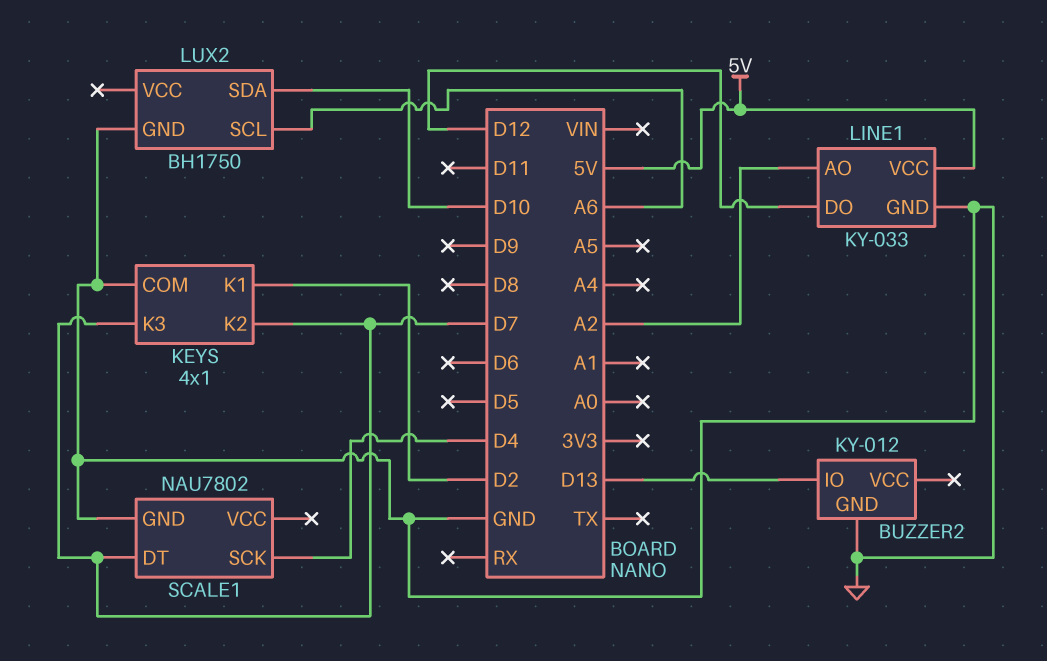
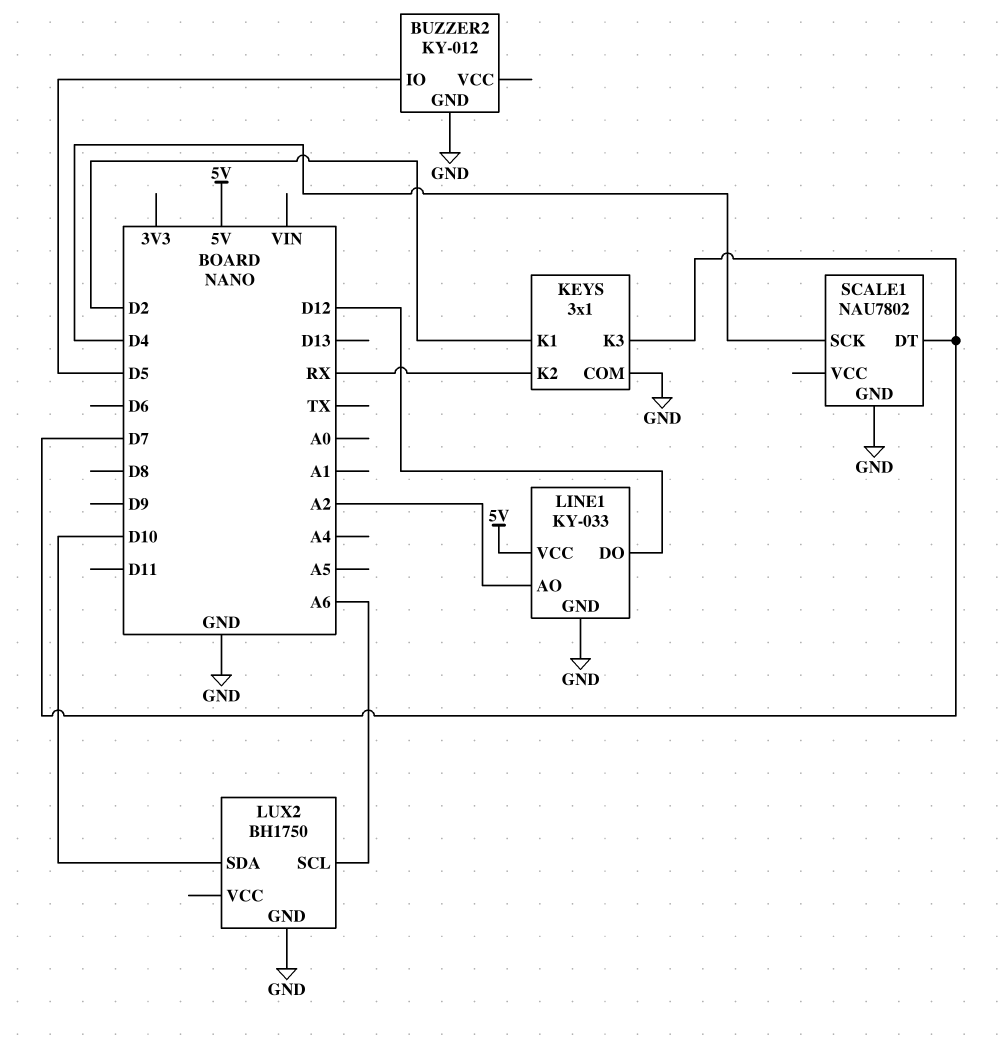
BUZZER2 pin IO: D13 -> D5
KEYS: 4x1 -> 3x1
KEYS pin K2: D7 -> RX

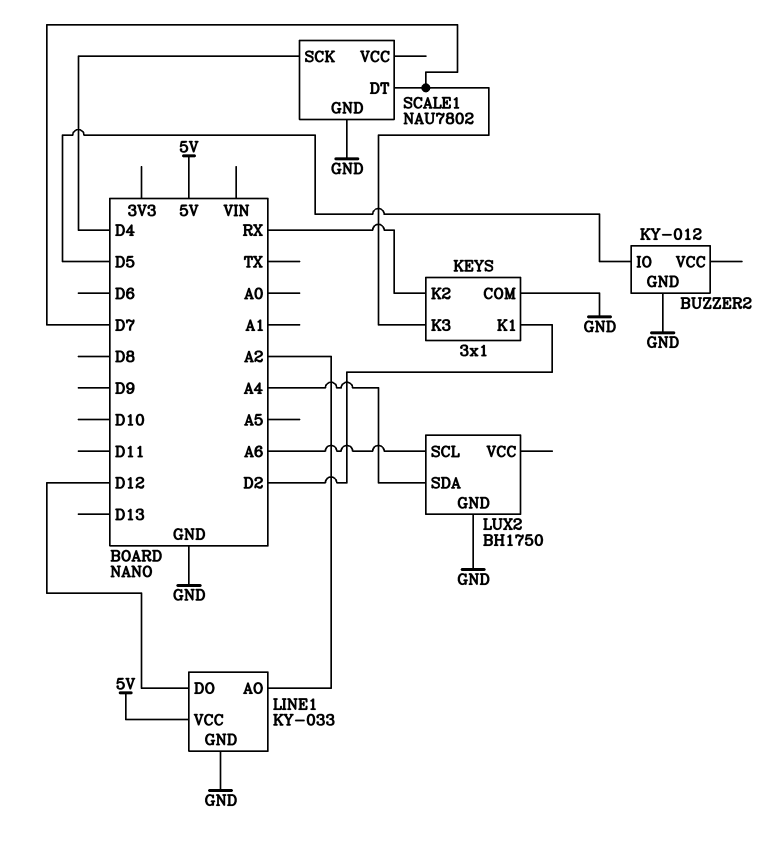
LUX2 pin SDA: D10 -> A4

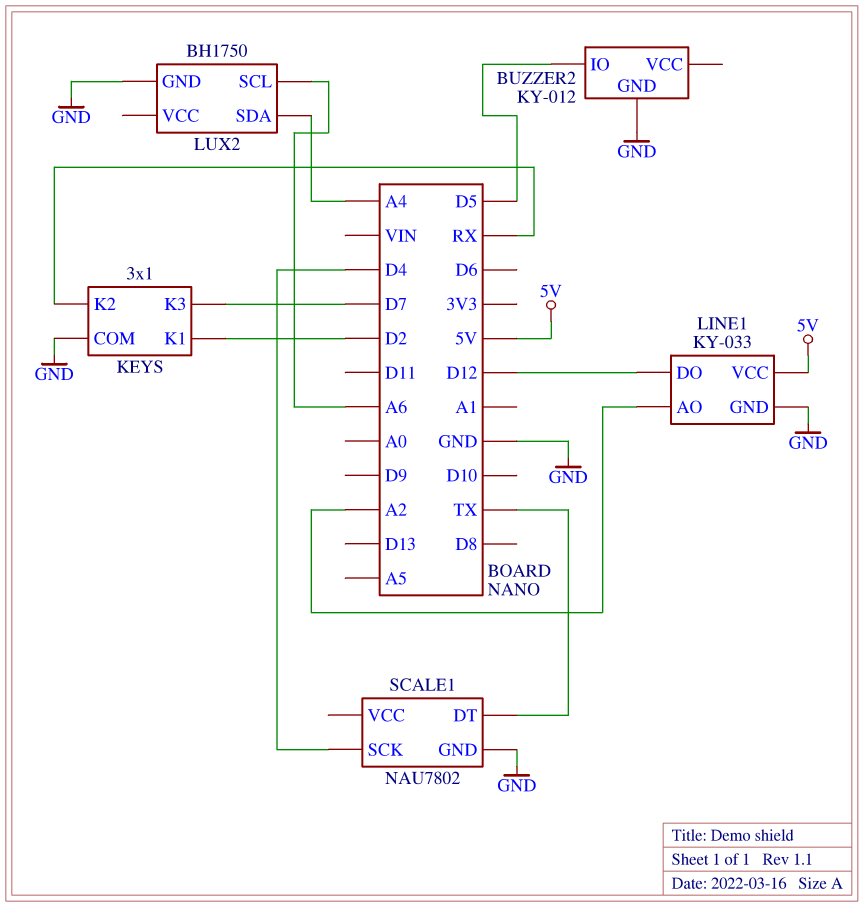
SCALE1 pin DT: D7 -> TX

